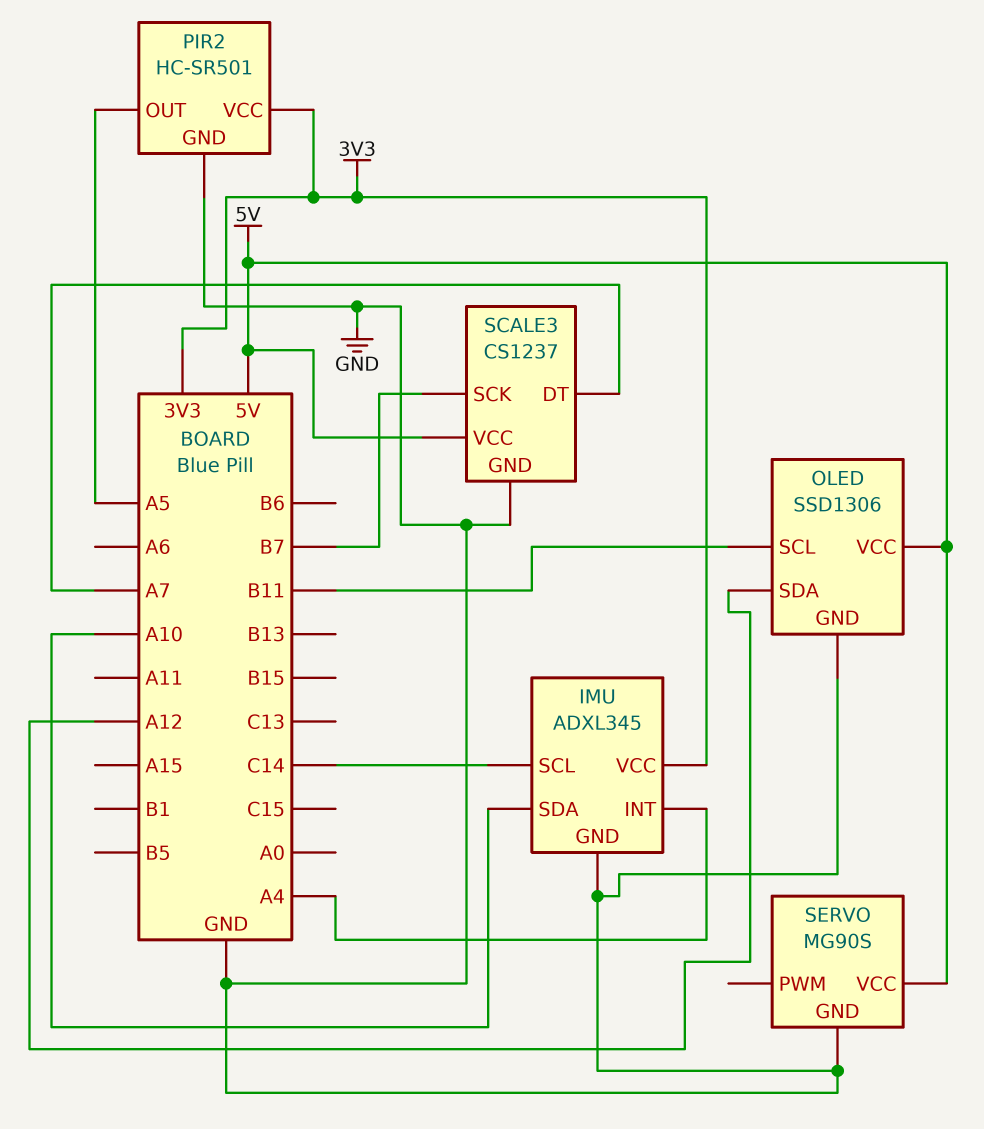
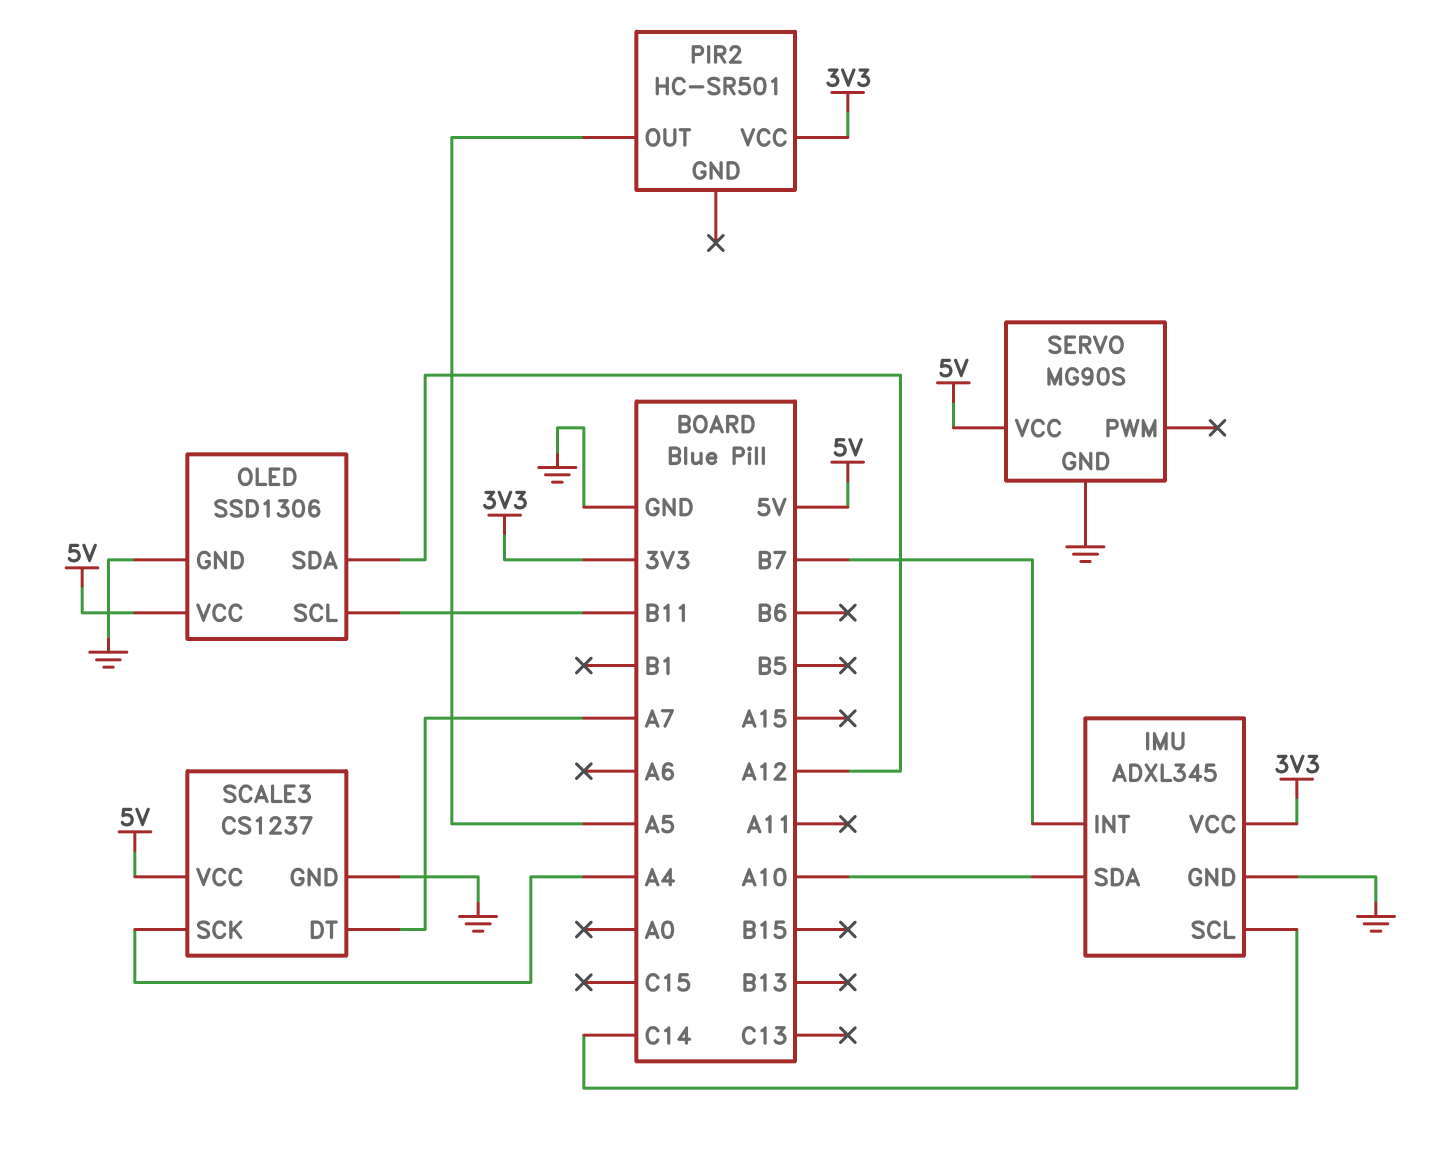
IMU pin INT: A4 -> B7
PIR2 pin GND: GND -> none
SCALE3 pin SCK: B7 -> A4

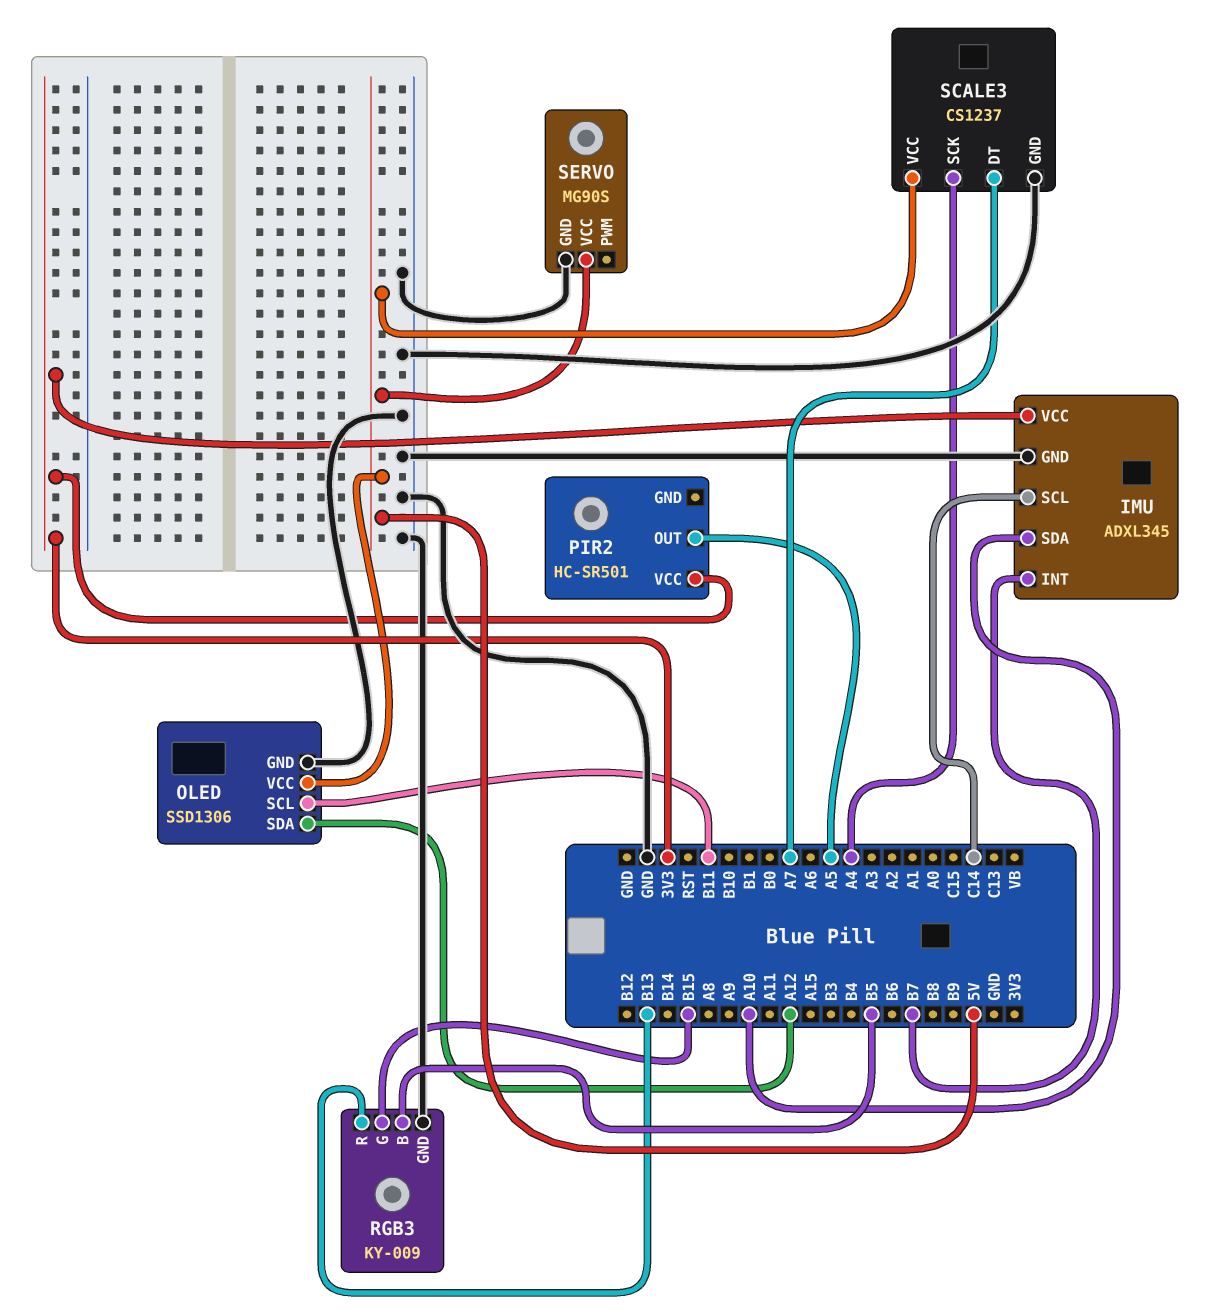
RGB3: none -> KY-009
RGB3 pin B: none -> B5
RGB3 pin G: none -> B15
RGB3 pin GND: none -> GND
RGB3 pin R: none -> B13

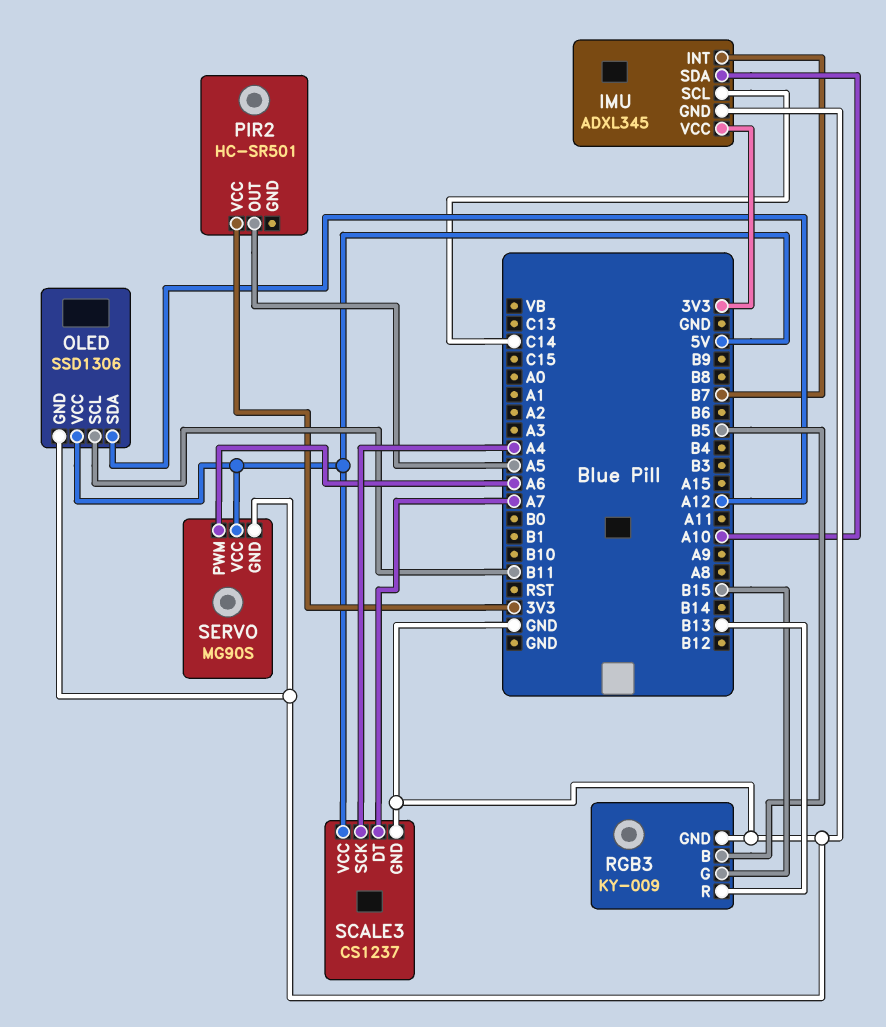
SERVO pin PWM: none -> A6

